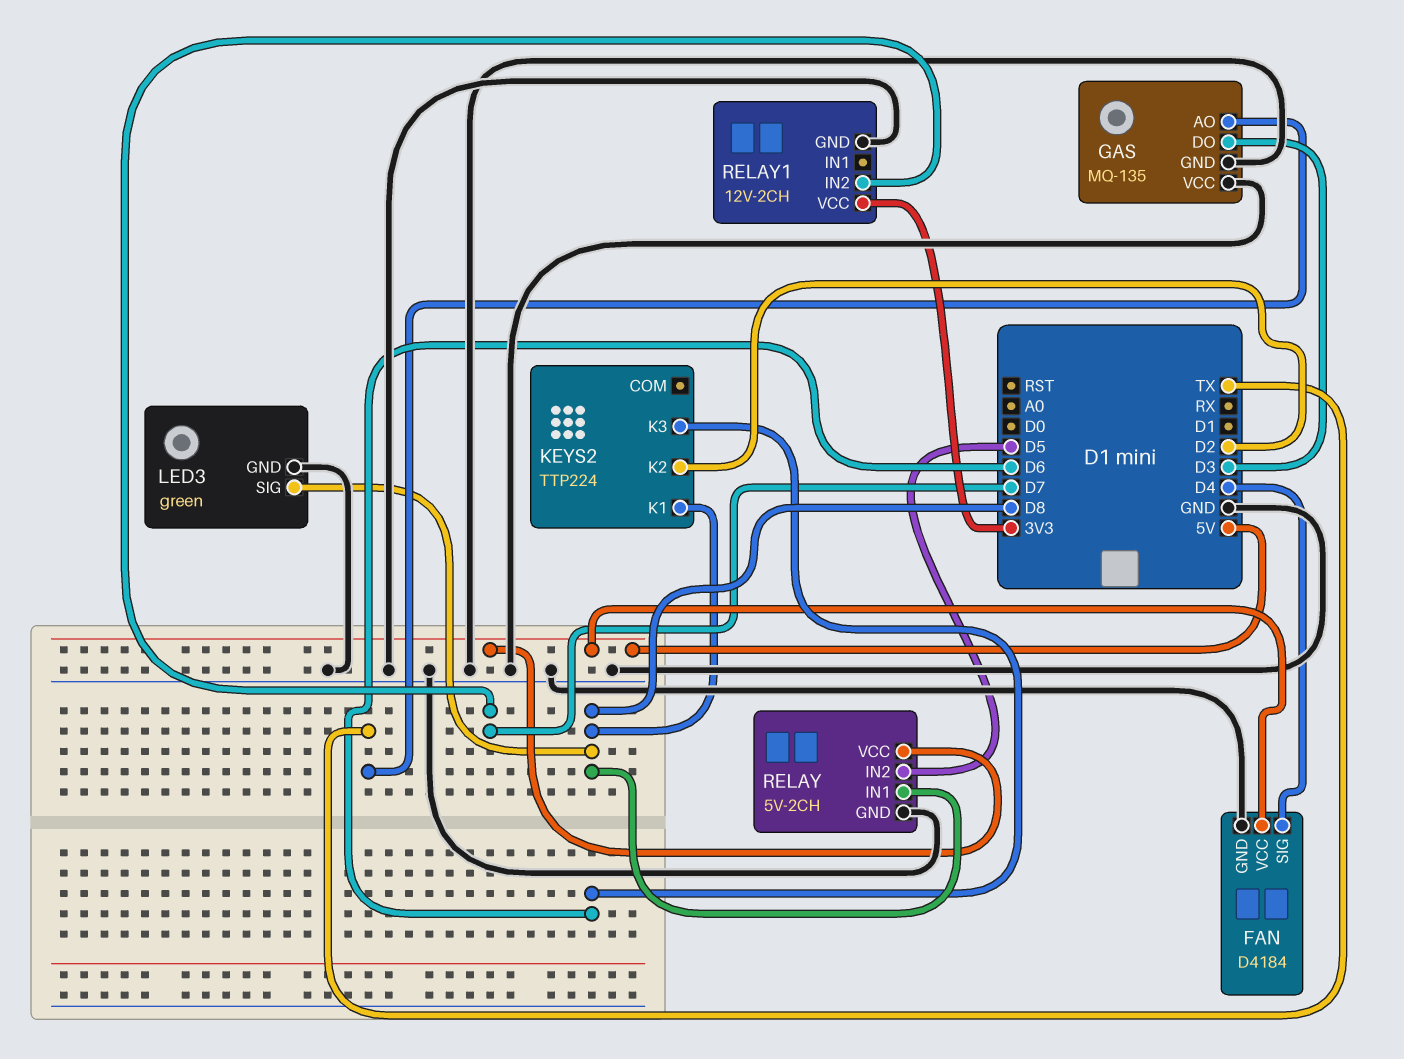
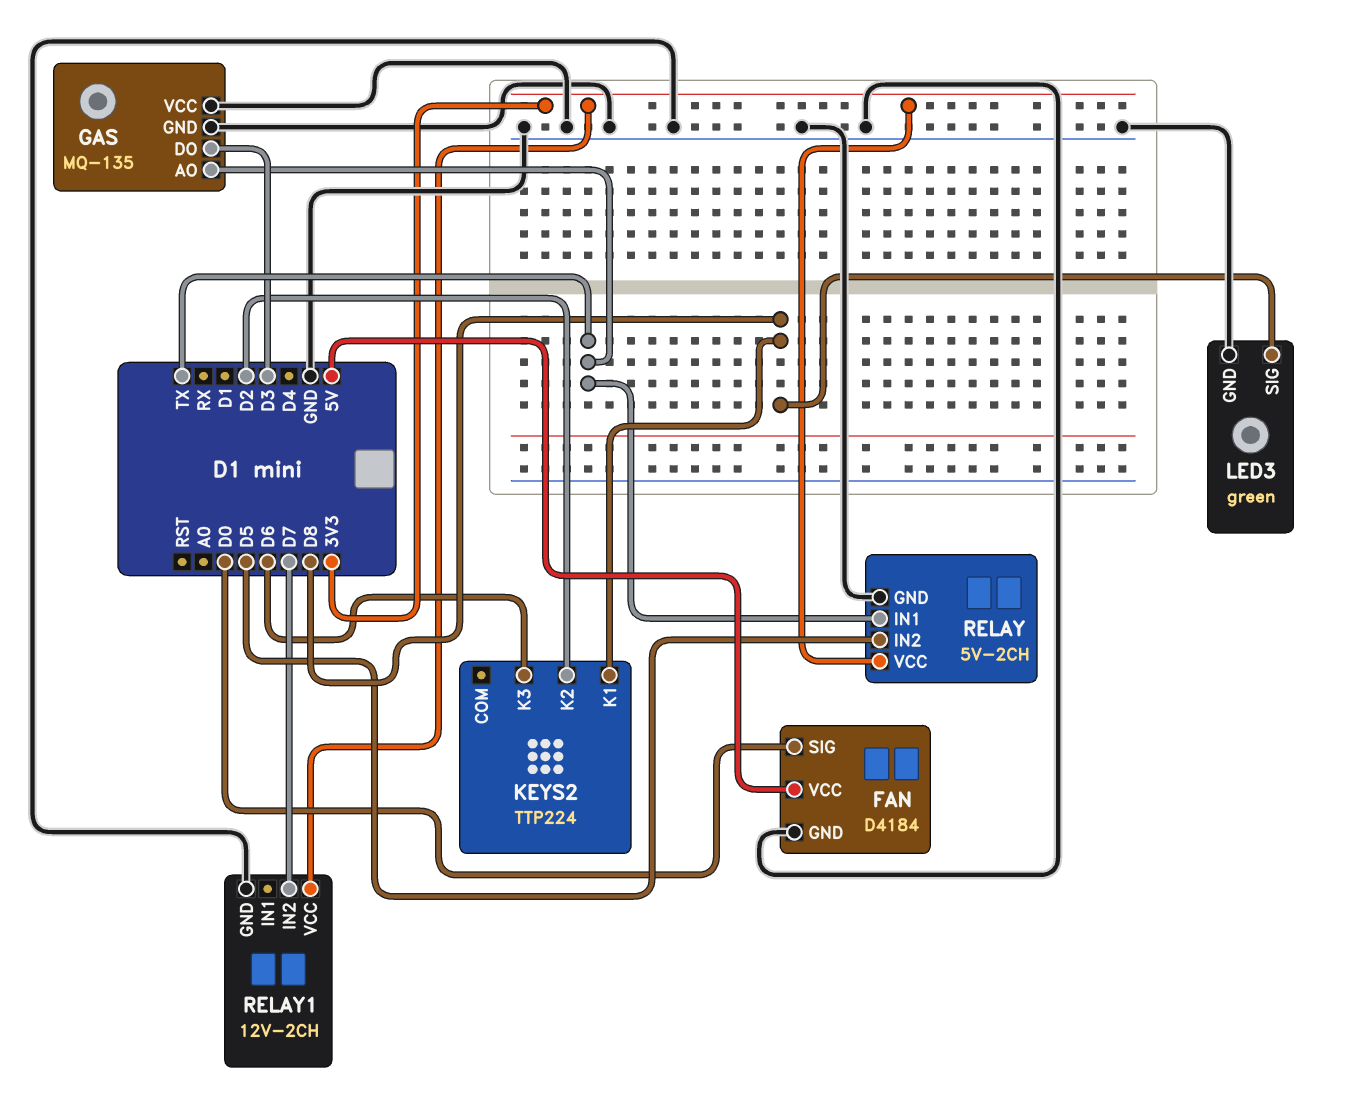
FAN pin SIG: D4 -> D0
RELAY pin IN1: D8 -> TX
RELAY pin VCC: 5V -> 3V3

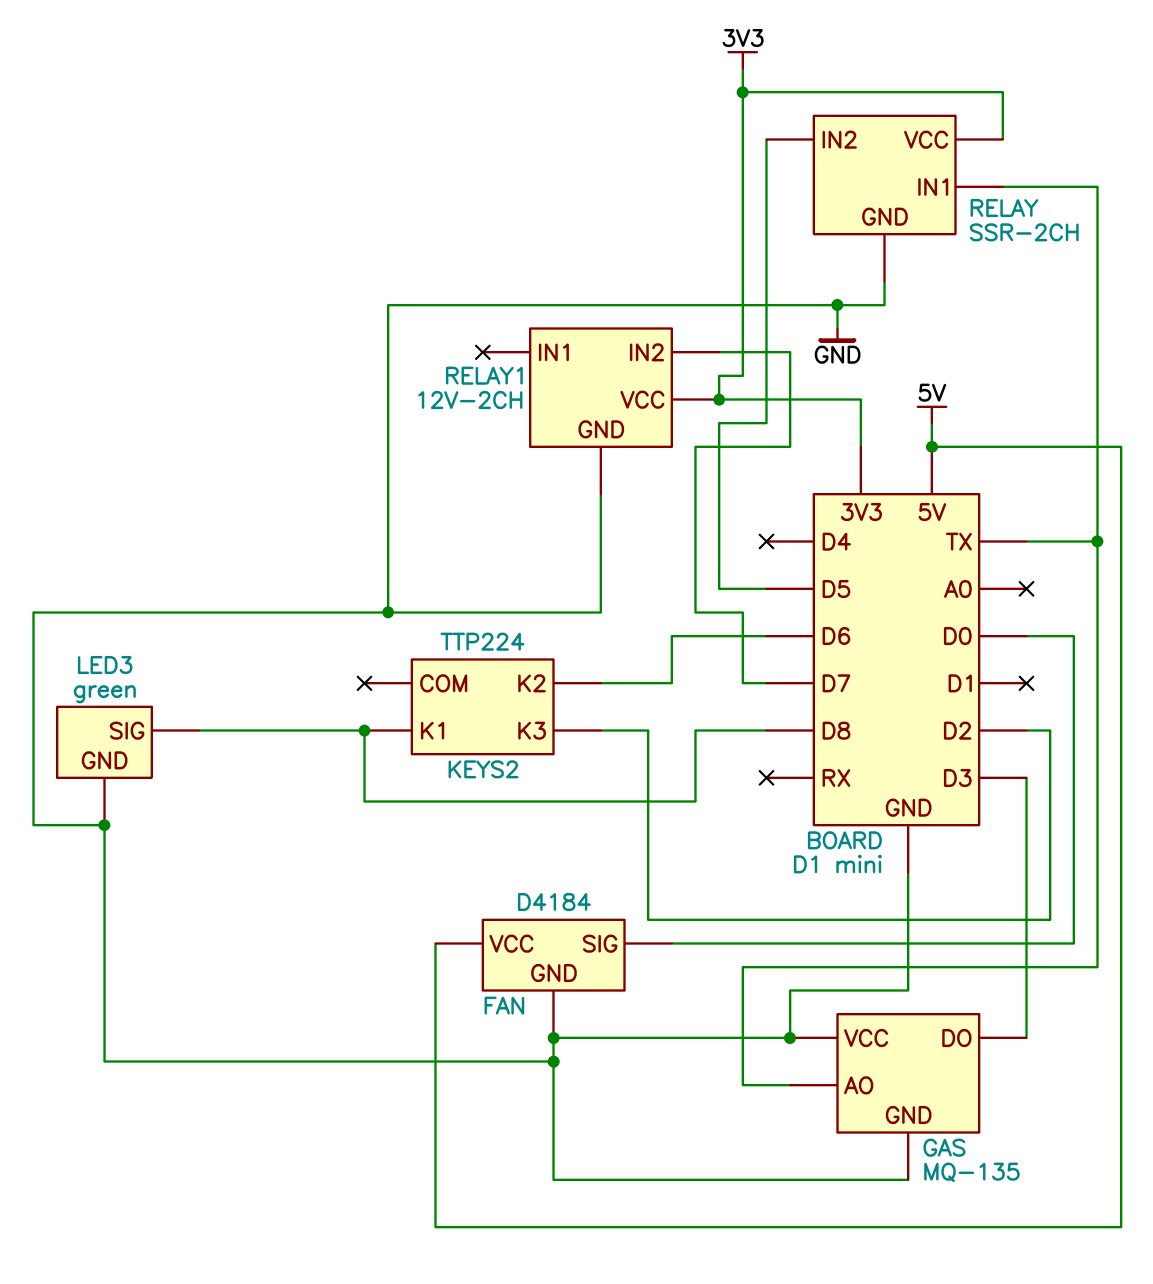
KEYS2 pin K2: D2 -> D6
KEYS2 pin K3: D6 -> D2
RELAY: 5V-2CH -> SSR-2CH

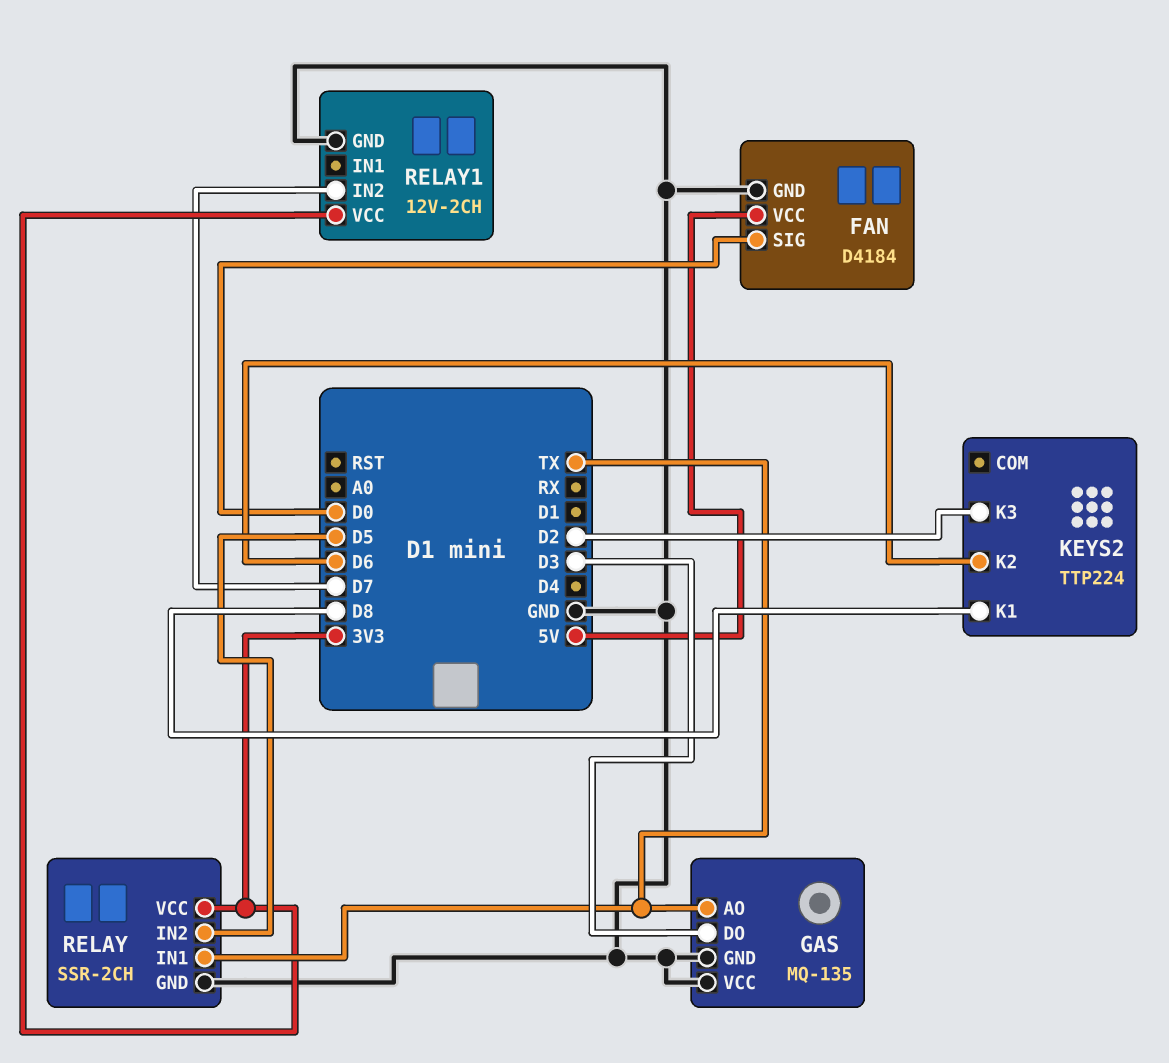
LED3: green -> none
LED3 pin GND: GND -> none
LED3 pin SIG: D8 -> none

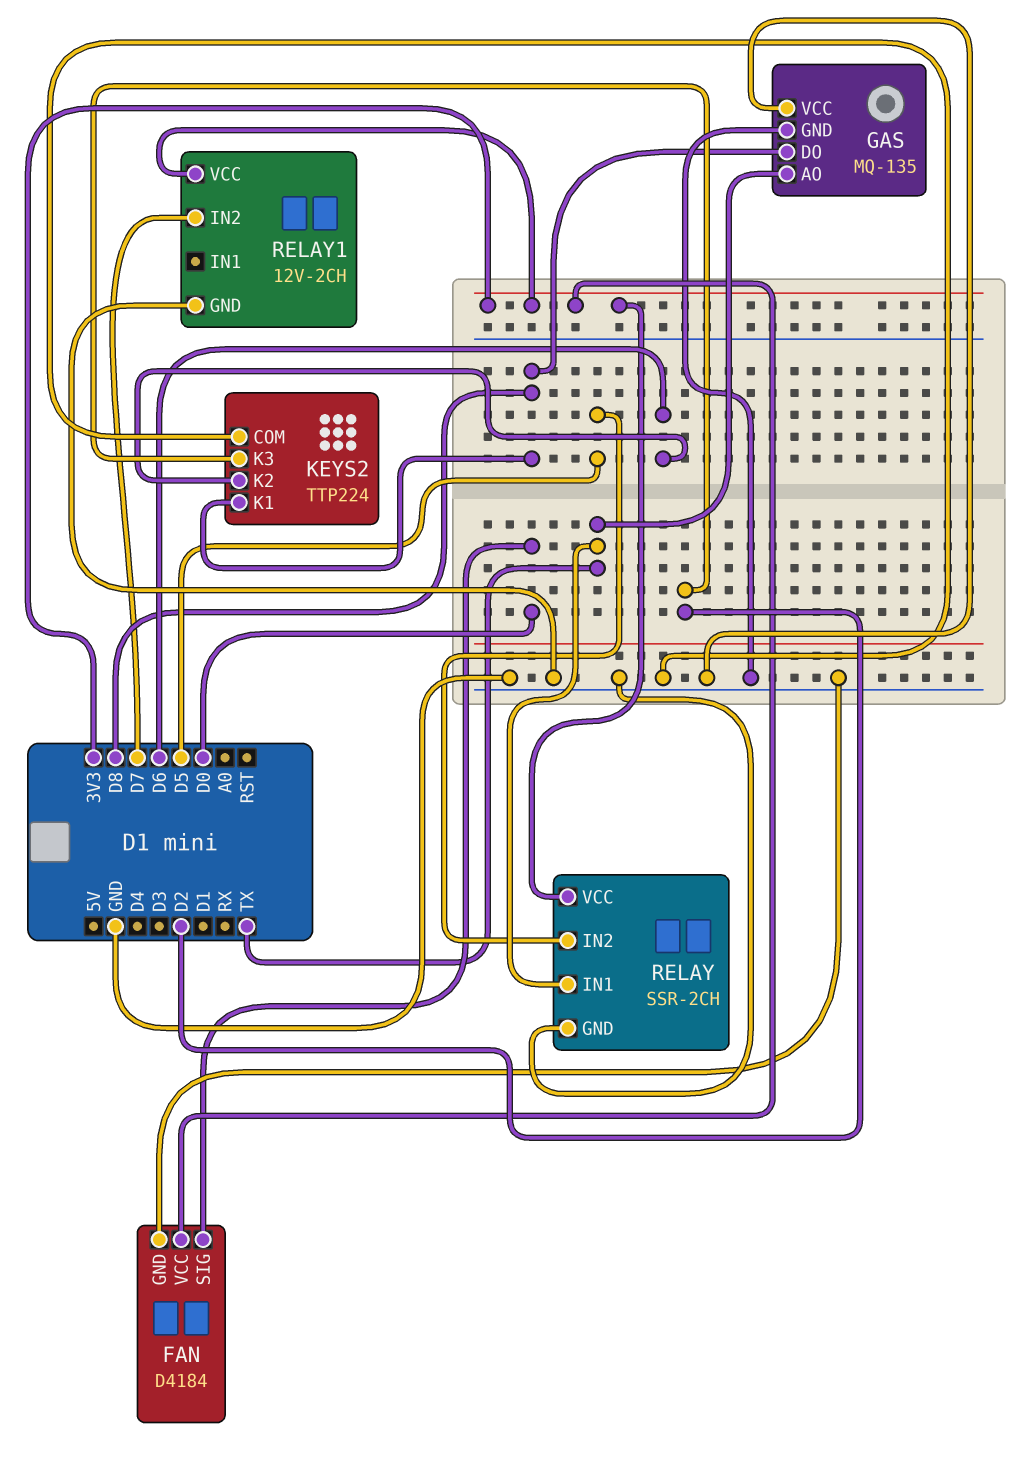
FAN pin VCC: 5V -> 3V3
GAS pin DO: D3 -> D8
KEYS2 pin COM: none -> GND

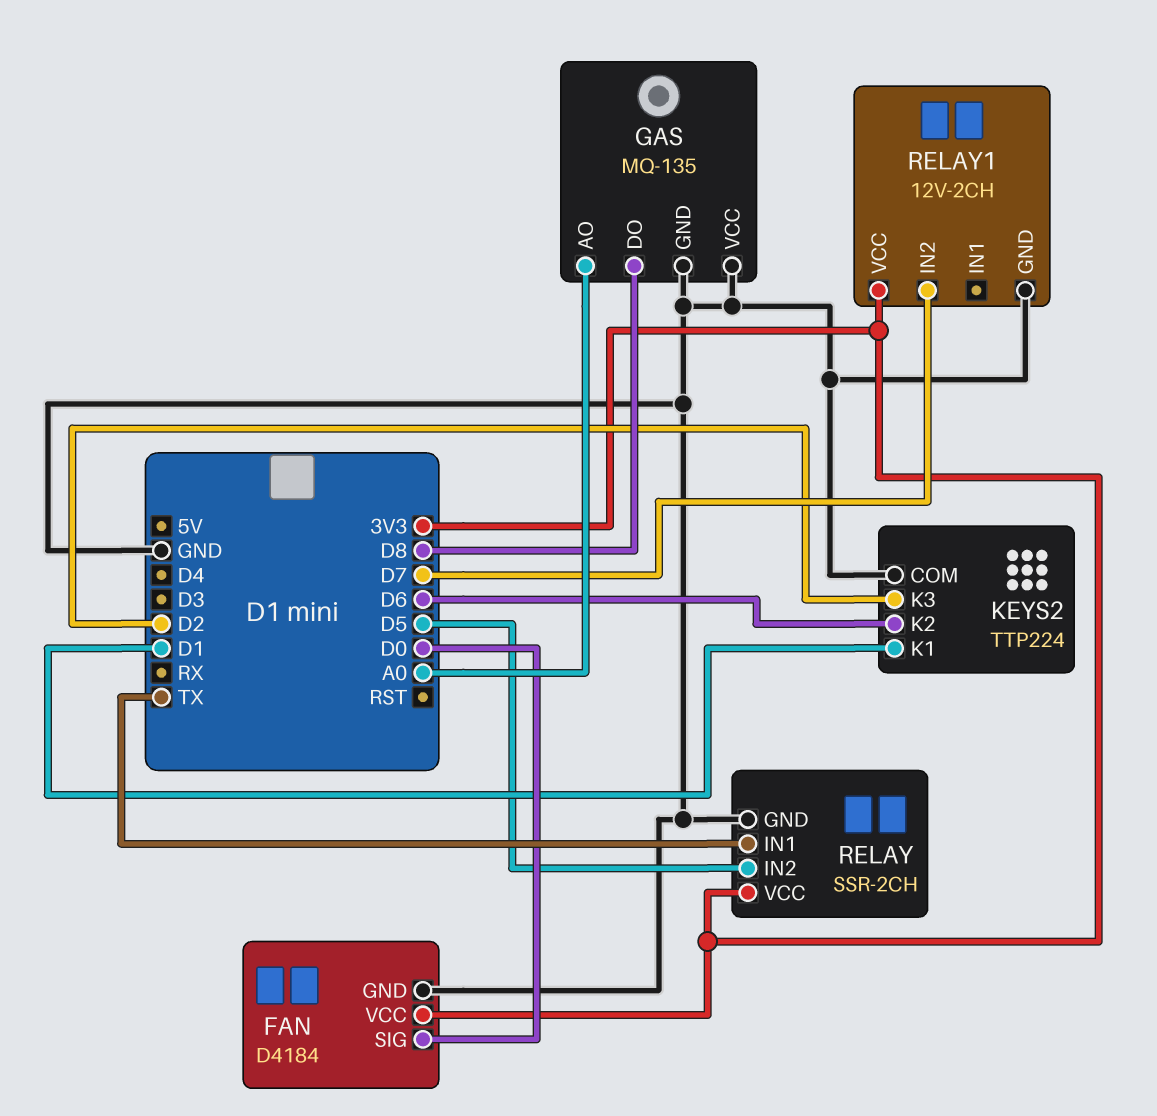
GAS pin AO: TX -> A0
KEYS2 pin K1: D8 -> D1

